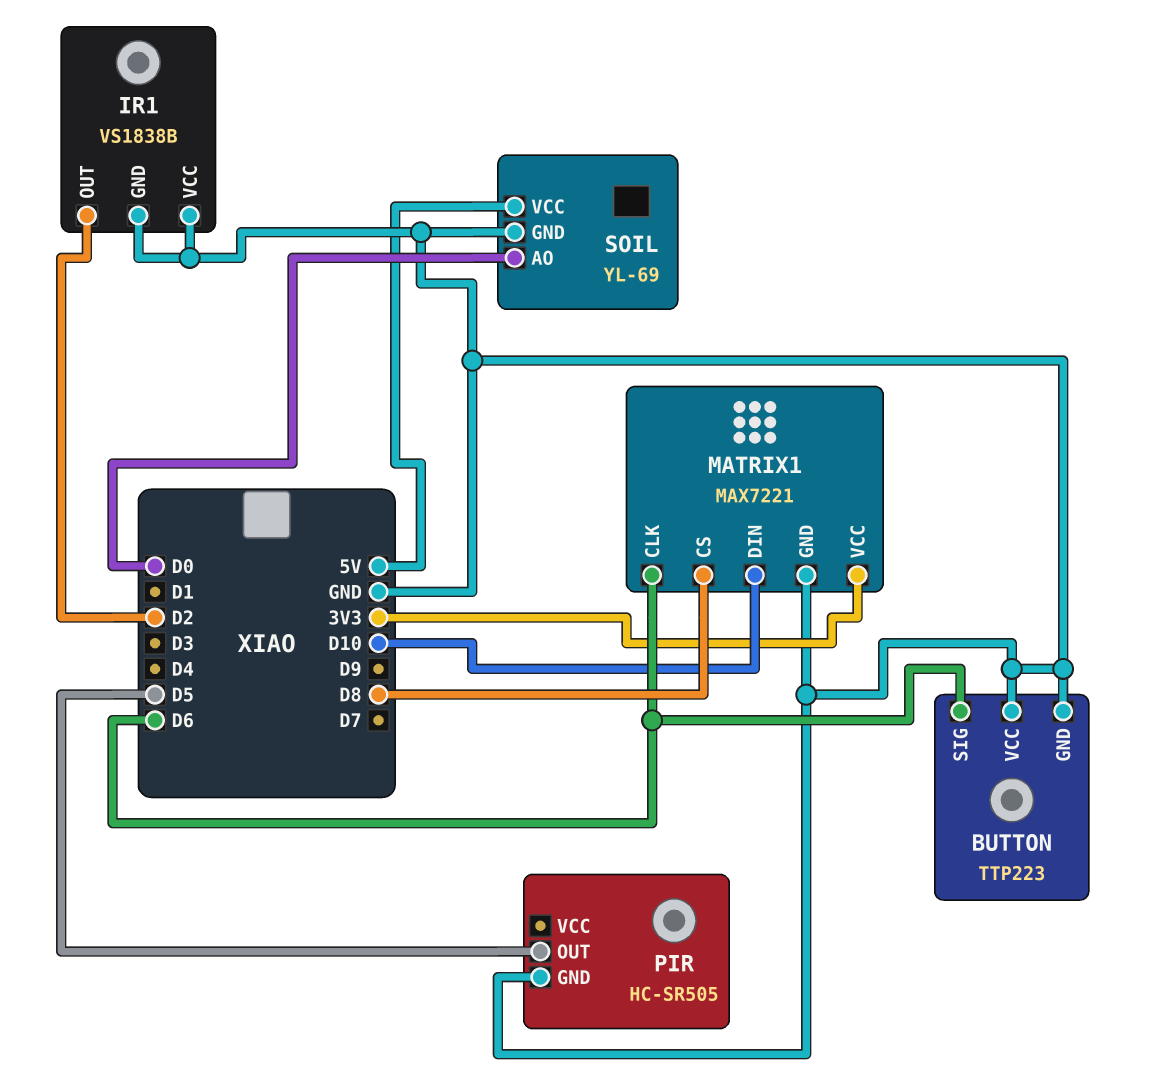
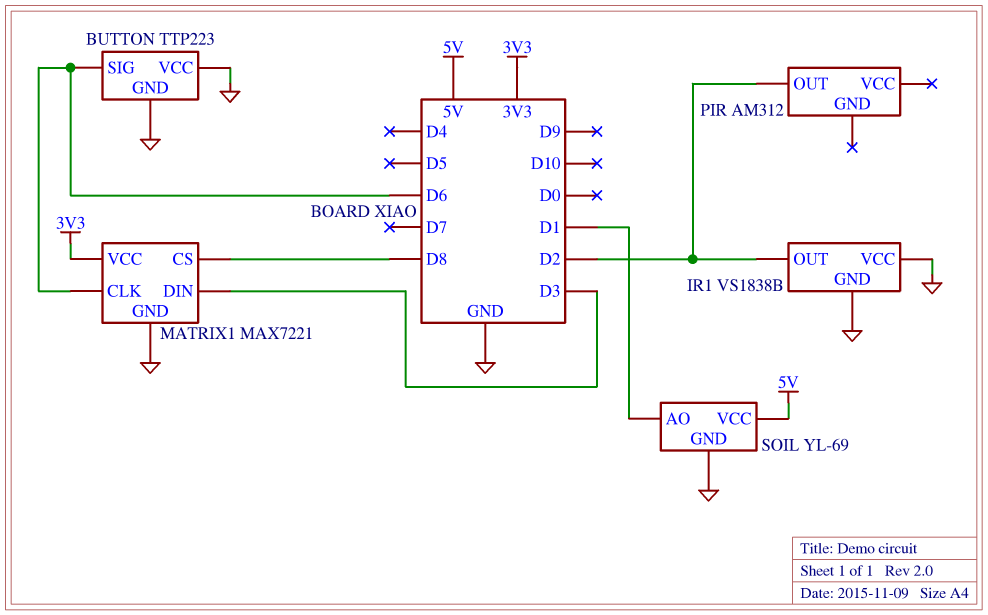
MATRIX1 pin DIN: D10 -> D3
PIR: HC-SR505 -> AM312
PIR pin GND: GND -> none
PIR pin OUT: D5 -> D2
SOIL pin AO: D0 -> D1

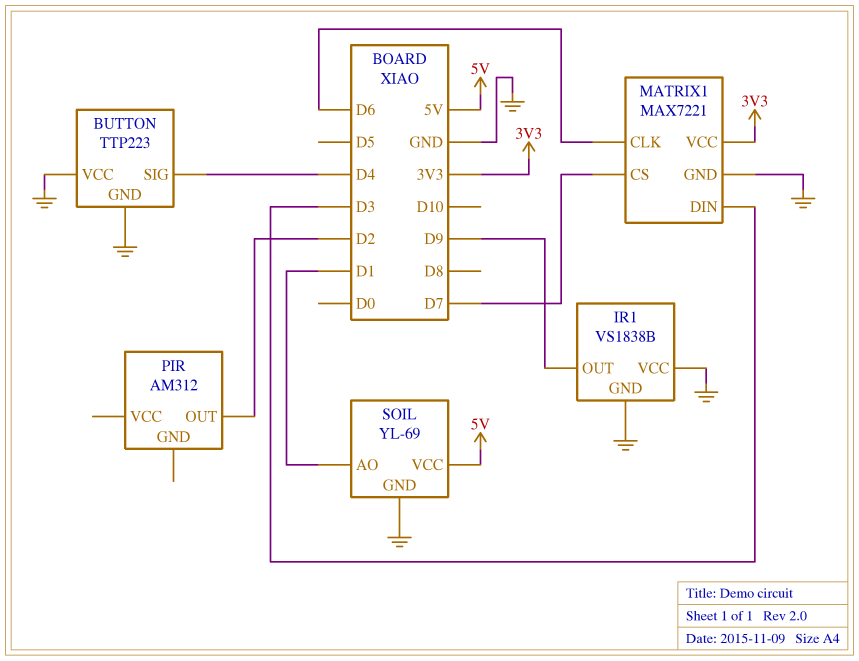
BUTTON pin SIG: D6 -> D4
IR1 pin OUT: D2 -> D9
MATRIX1 pin CS: D8 -> D7

